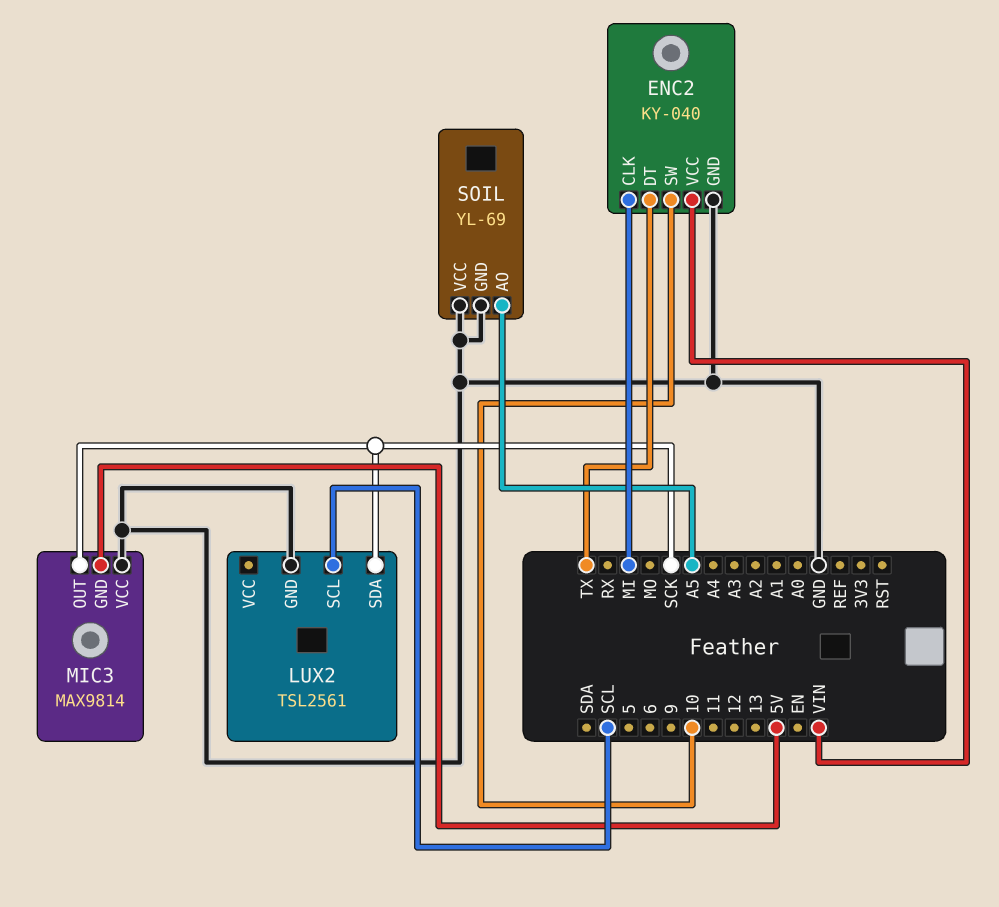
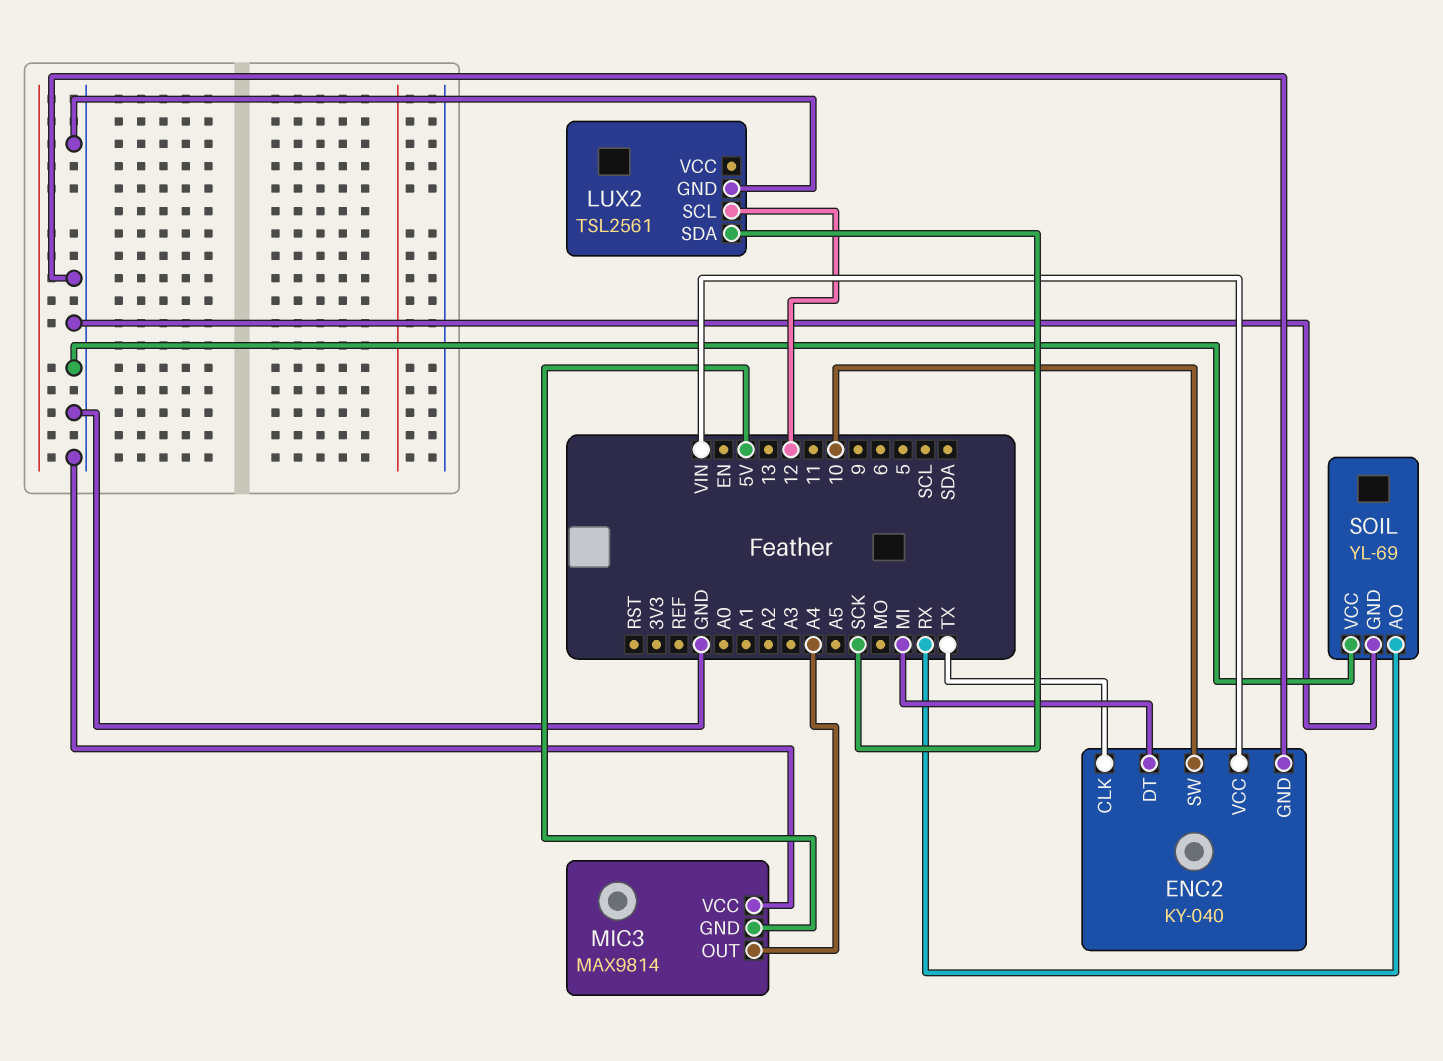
ENC2 pin CLK: MI -> TX
ENC2 pin DT: TX -> MI
LUX2 pin SCL: SCL -> 12
MIC3 pin OUT: SCK -> A4
SOIL pin AO: A5 -> RX

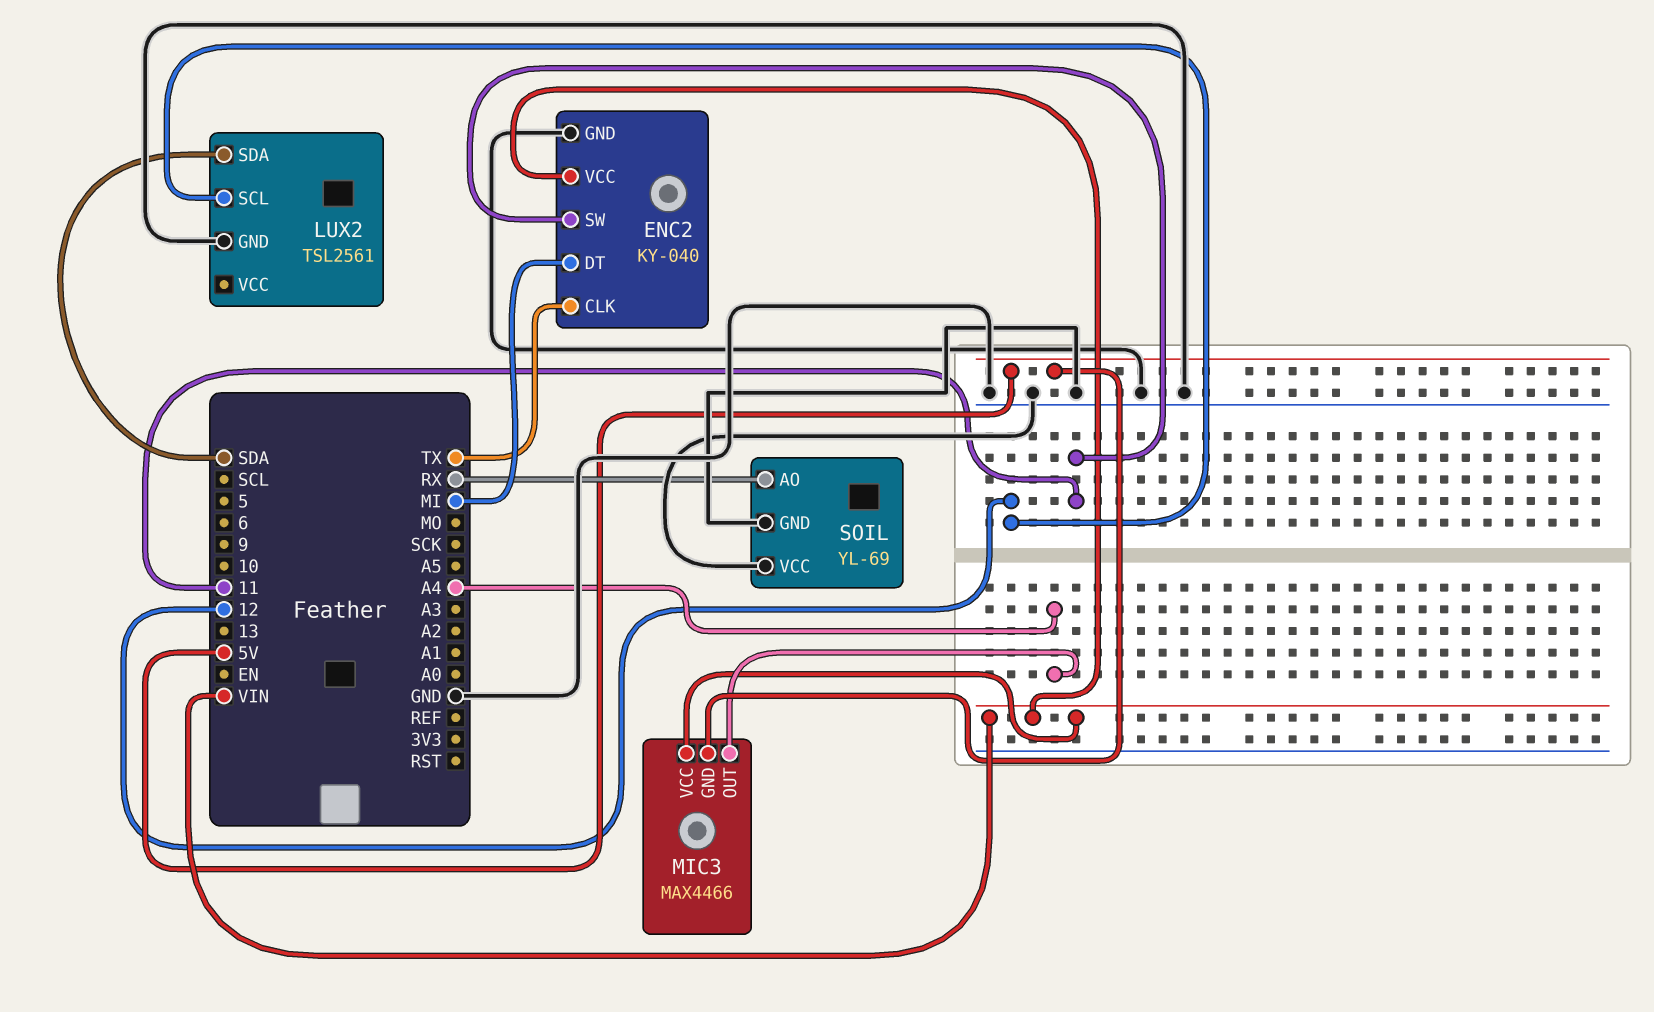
ENC2 pin SW: 10 -> 11
LUX2 pin SDA: SCK -> SDA
MIC3: MAX9814 -> MAX4466
MIC3 pin VCC: GND -> VIN

